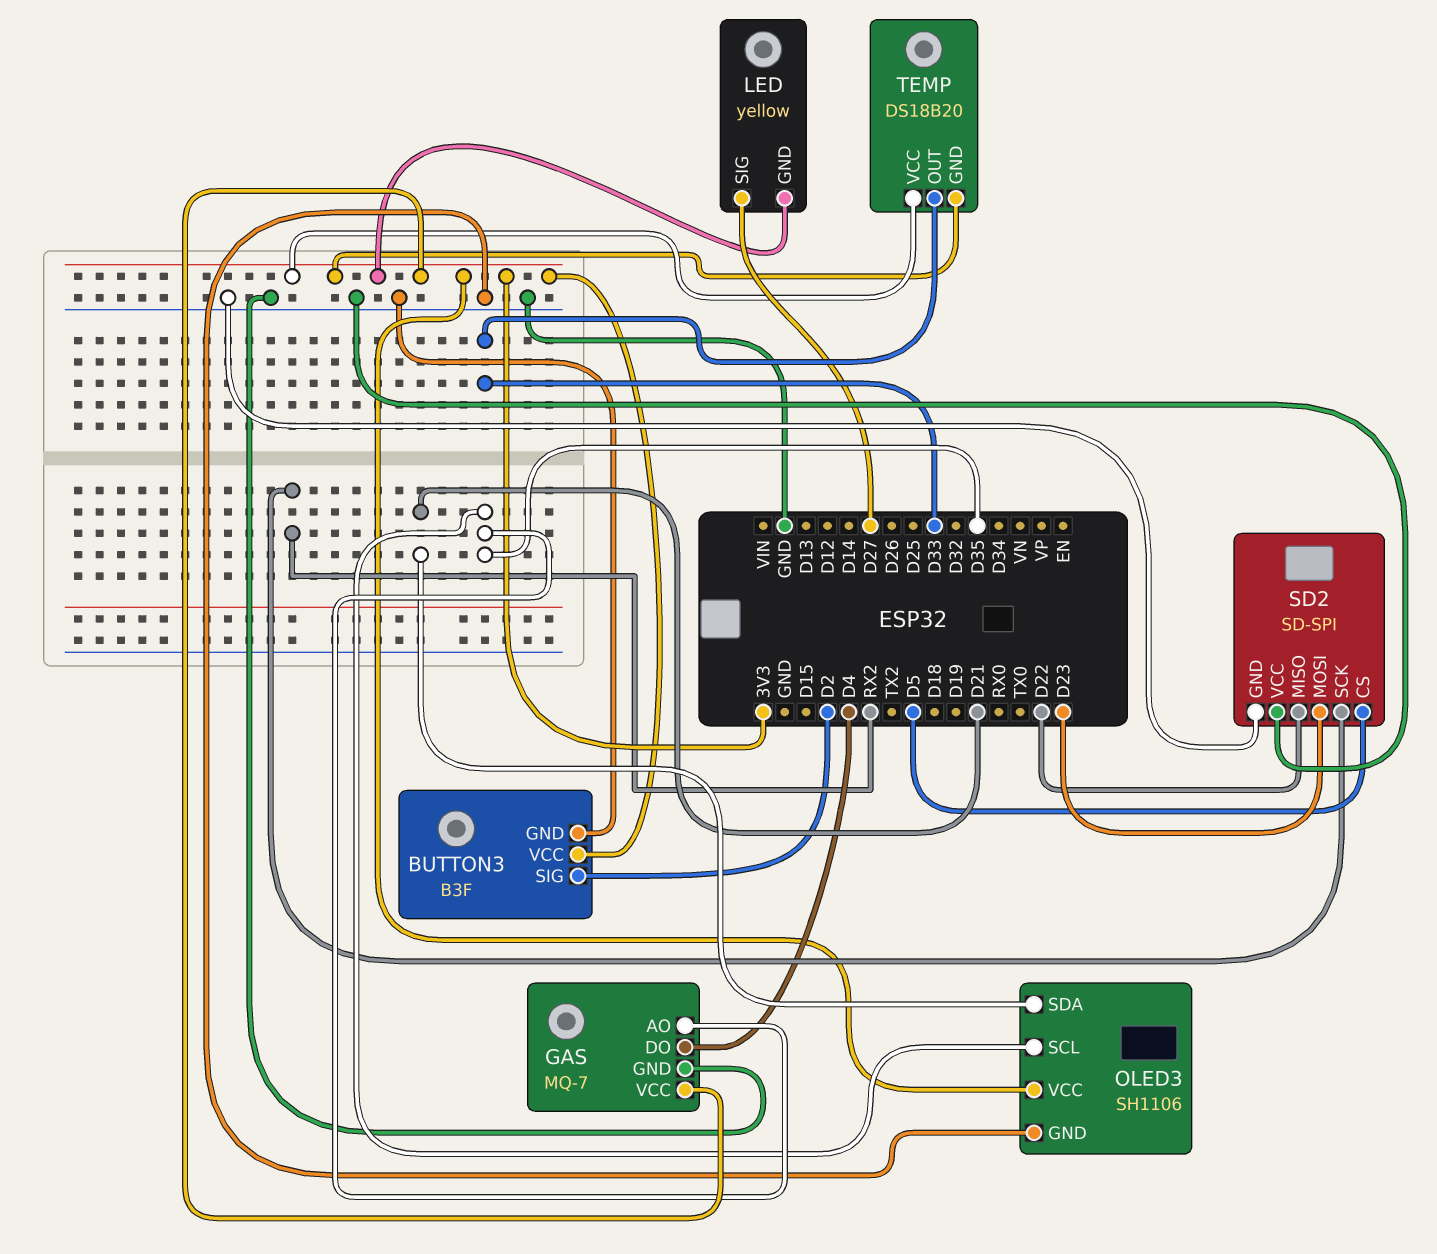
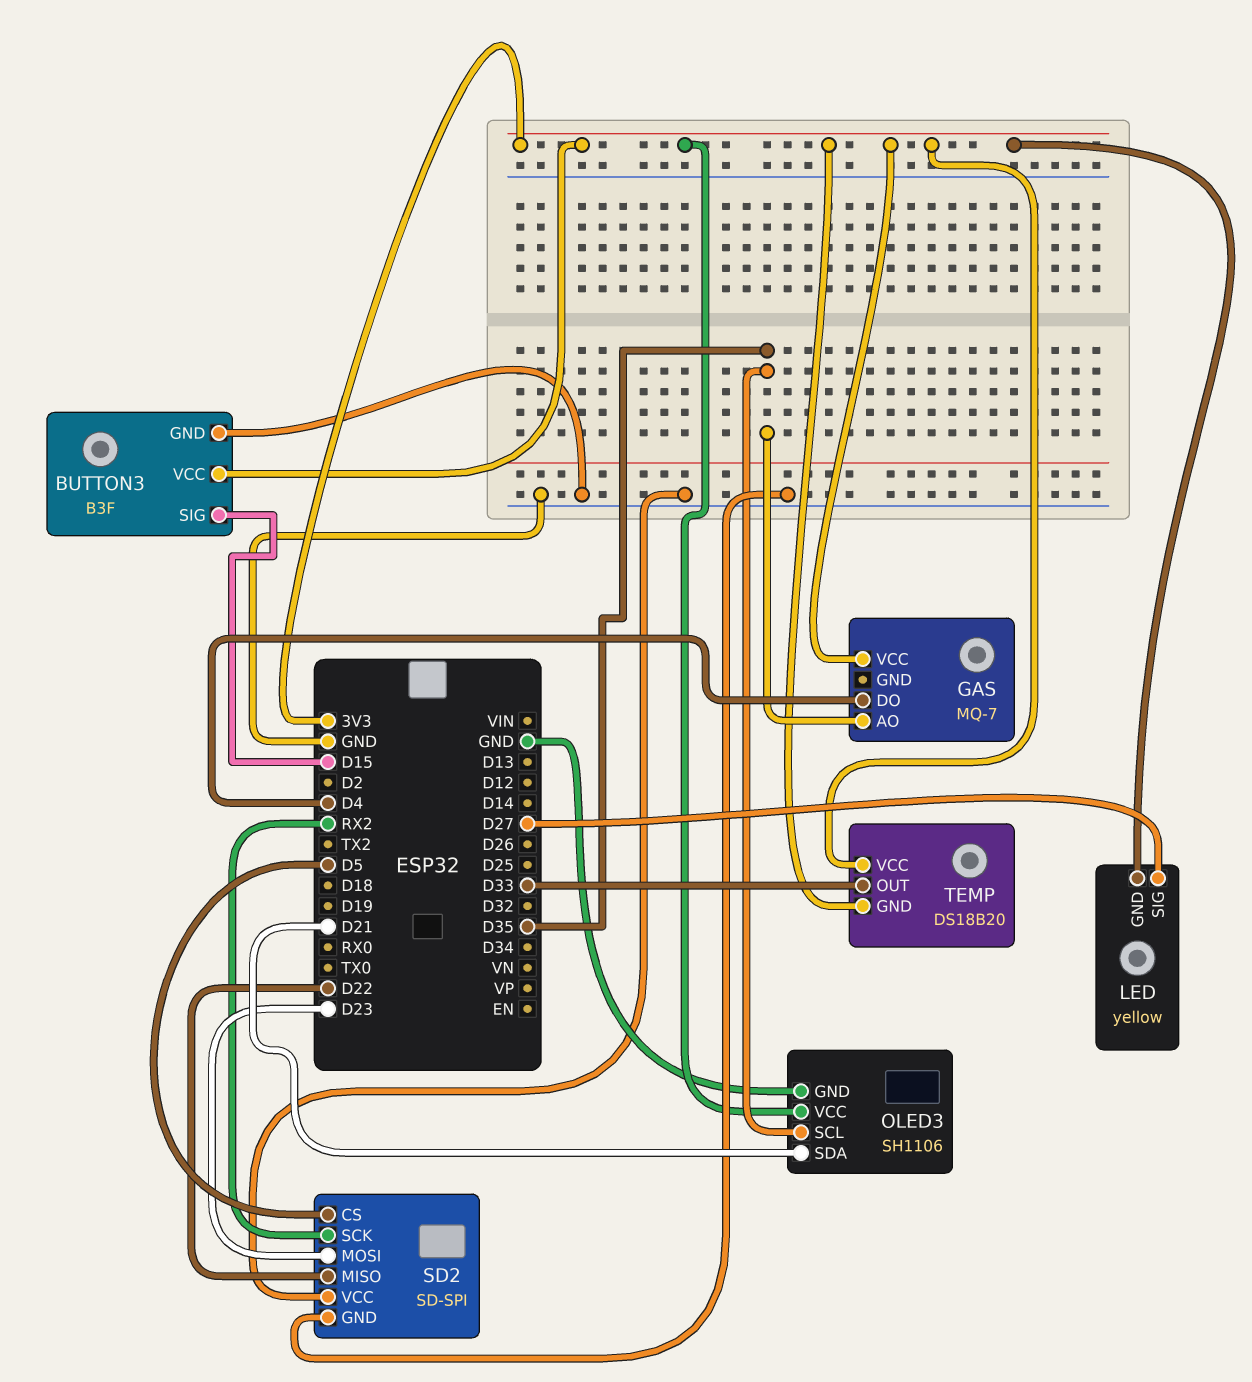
BUTTON3 pin SIG: D2 -> D15
GAS pin GND: GND -> none

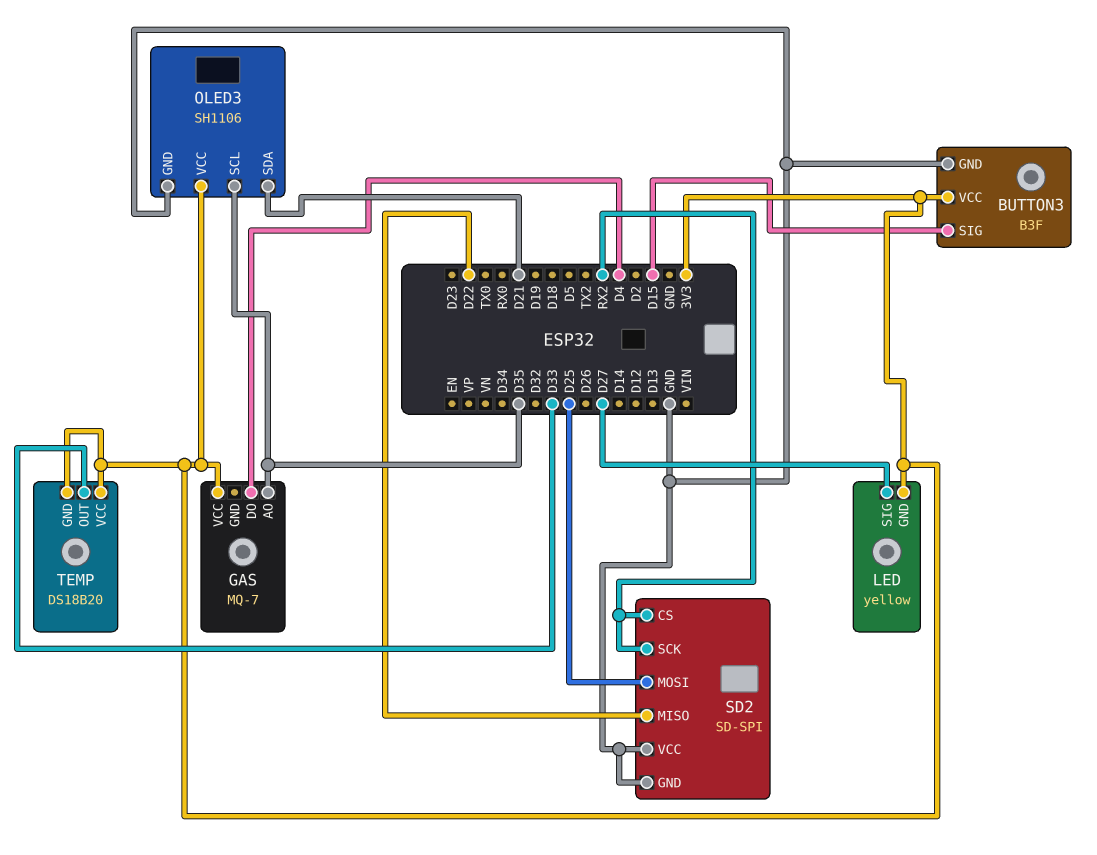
SD2 pin CS: D5 -> RX2
SD2 pin MOSI: D23 -> D25

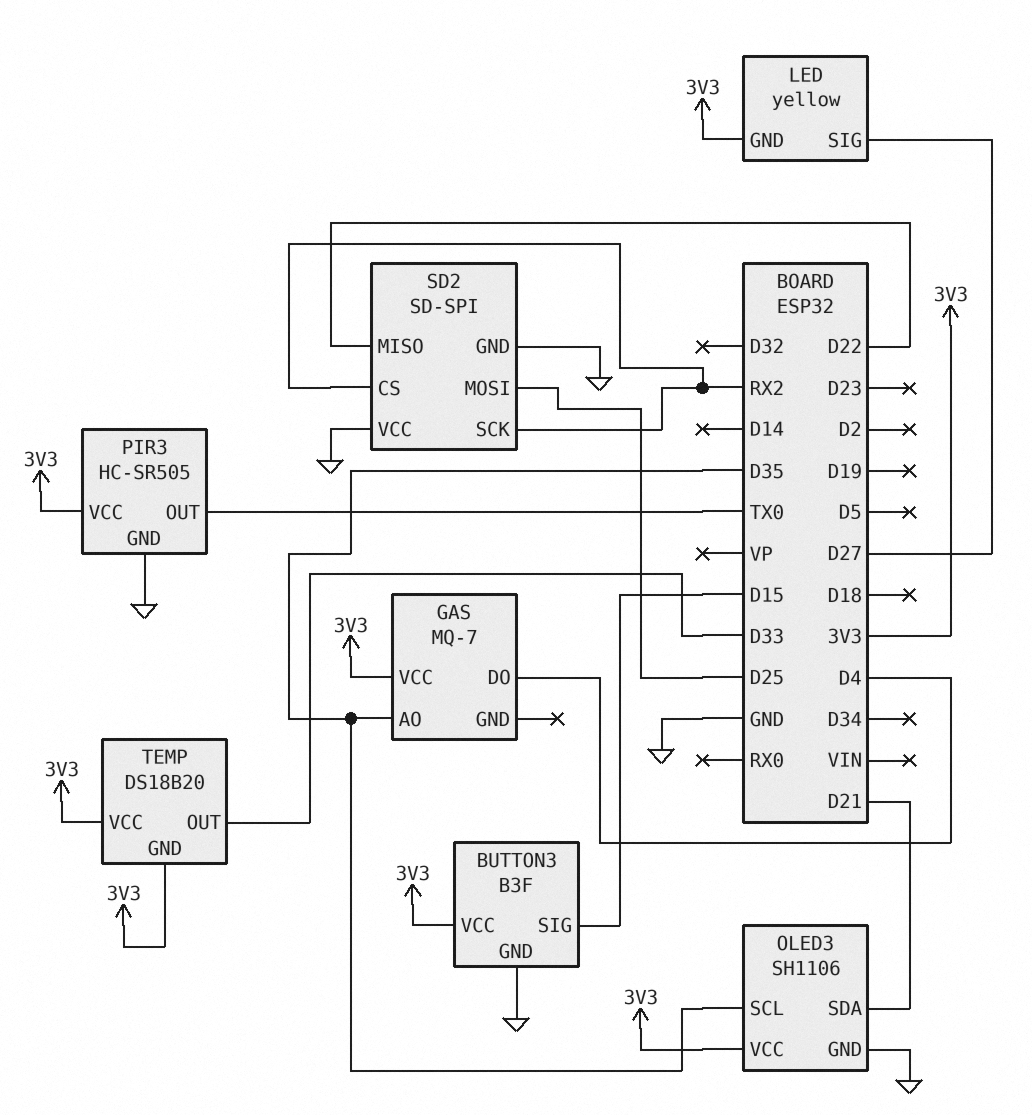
PIR3: none -> HC-SR505
PIR3 pin GND: none -> GND
PIR3 pin OUT: none -> TX0
PIR3 pin VCC: none -> 3V3

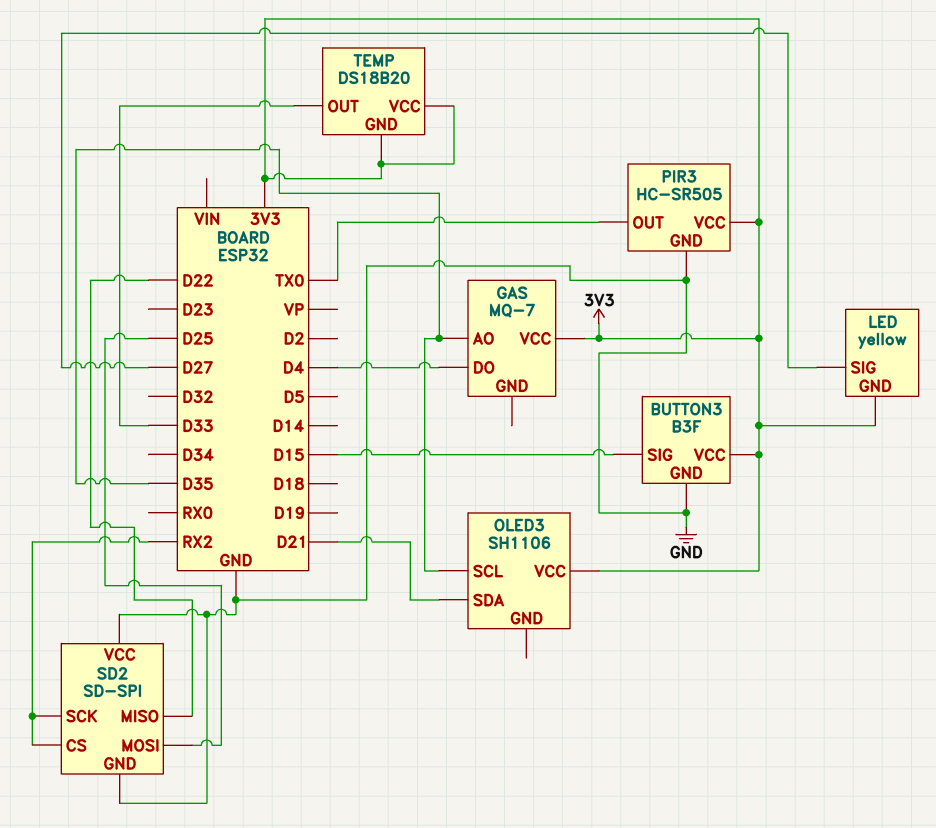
OLED3 pin GND: GND -> none

